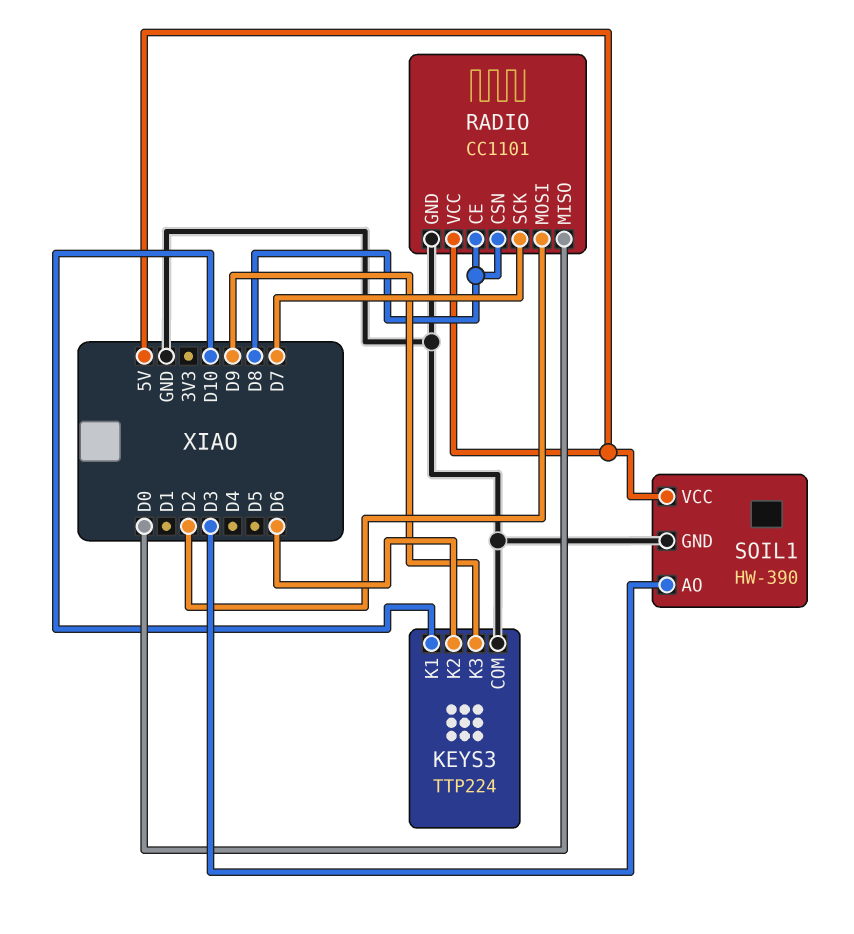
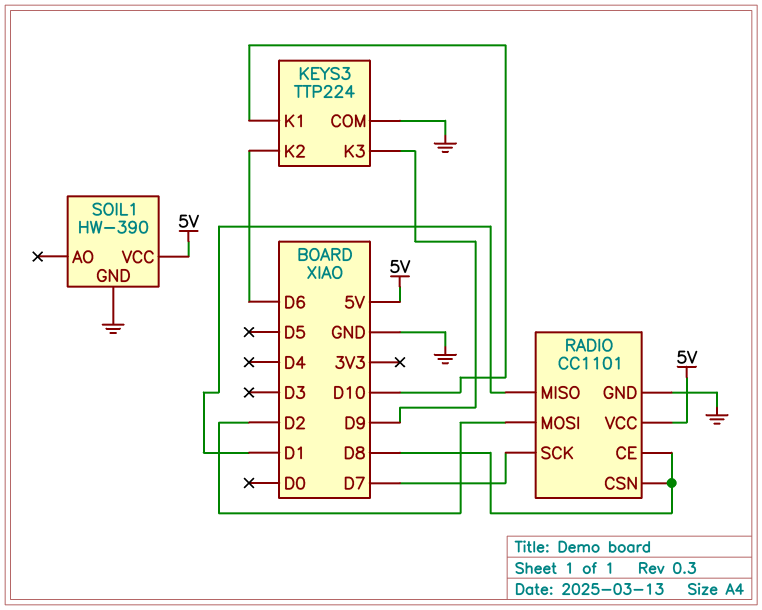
RADIO pin MISO: D0 -> D1
SOIL1 pin AO: D3 -> none

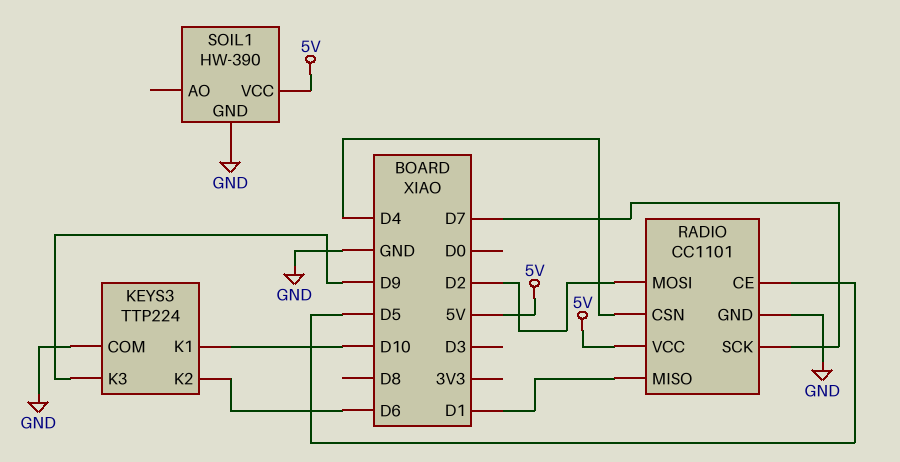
RADIO pin CE: D8 -> D5
RADIO pin CSN: D8 -> D4

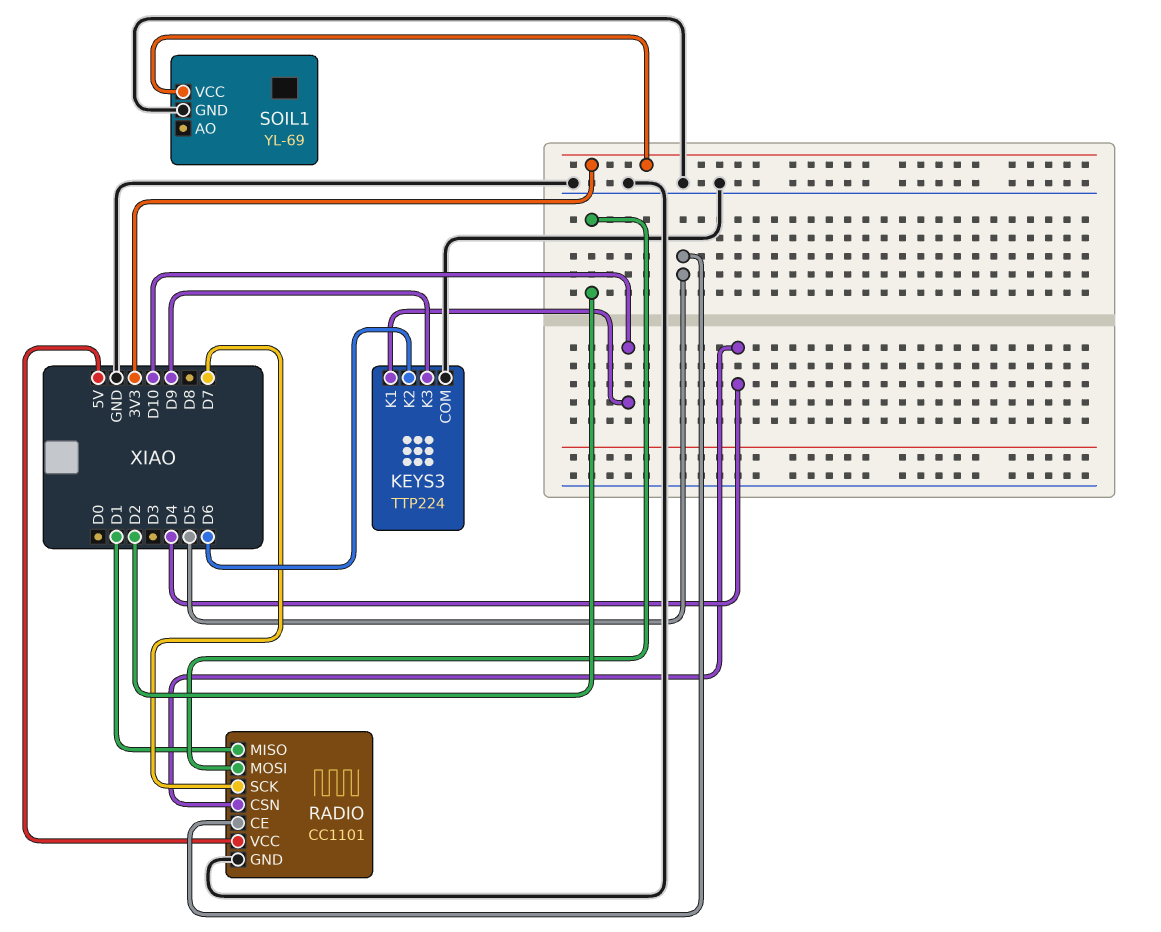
SOIL1: HW-390 -> YL-69
SOIL1 pin VCC: 5V -> 3V3

